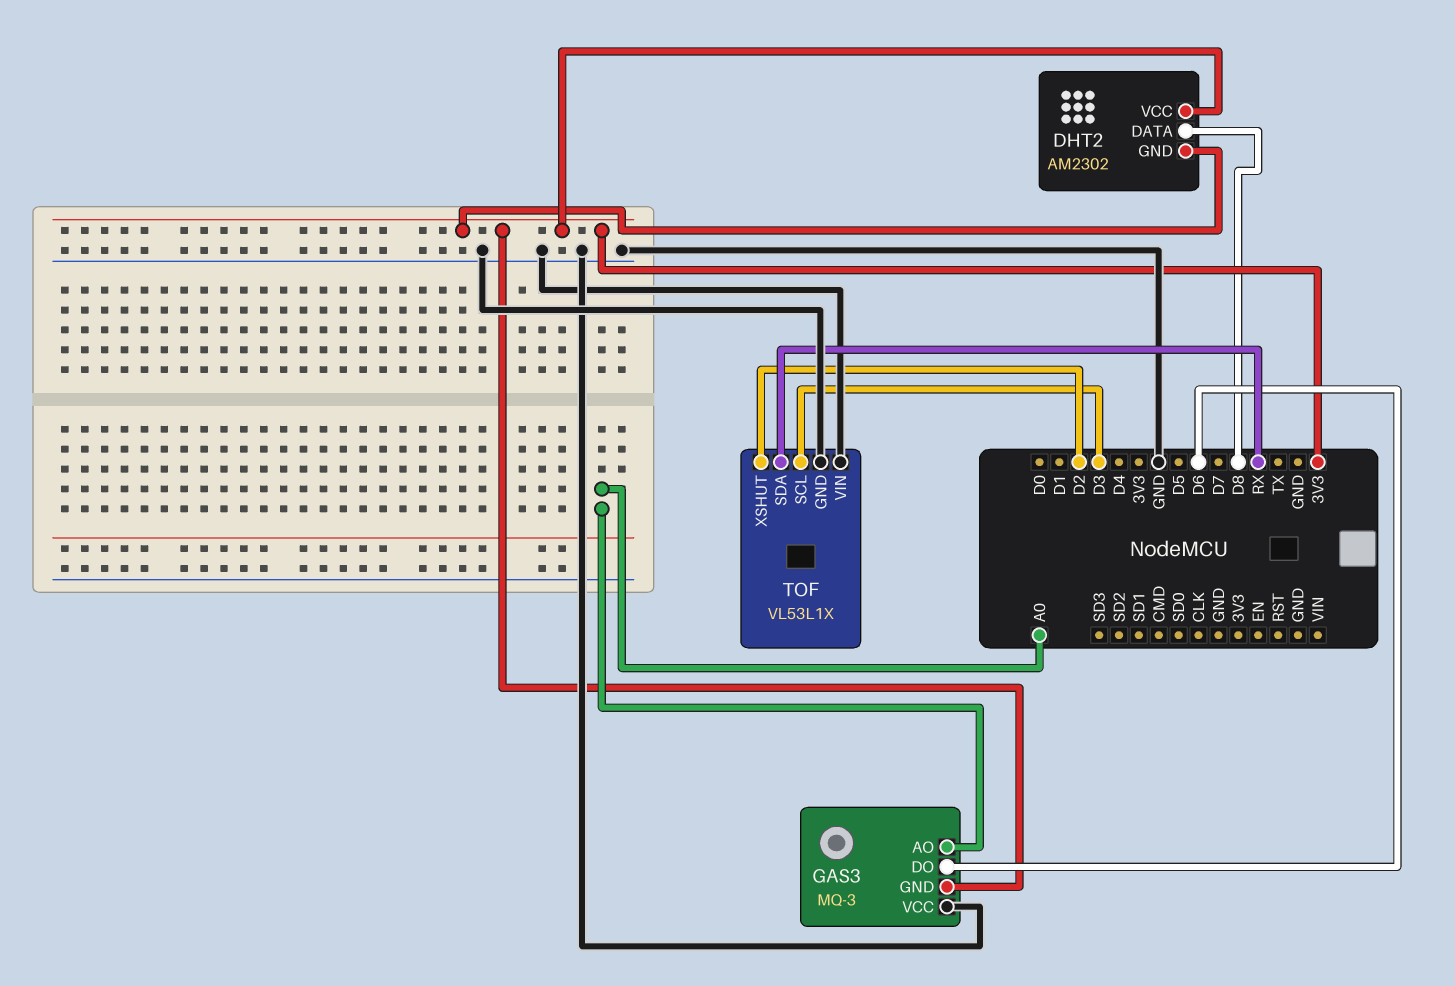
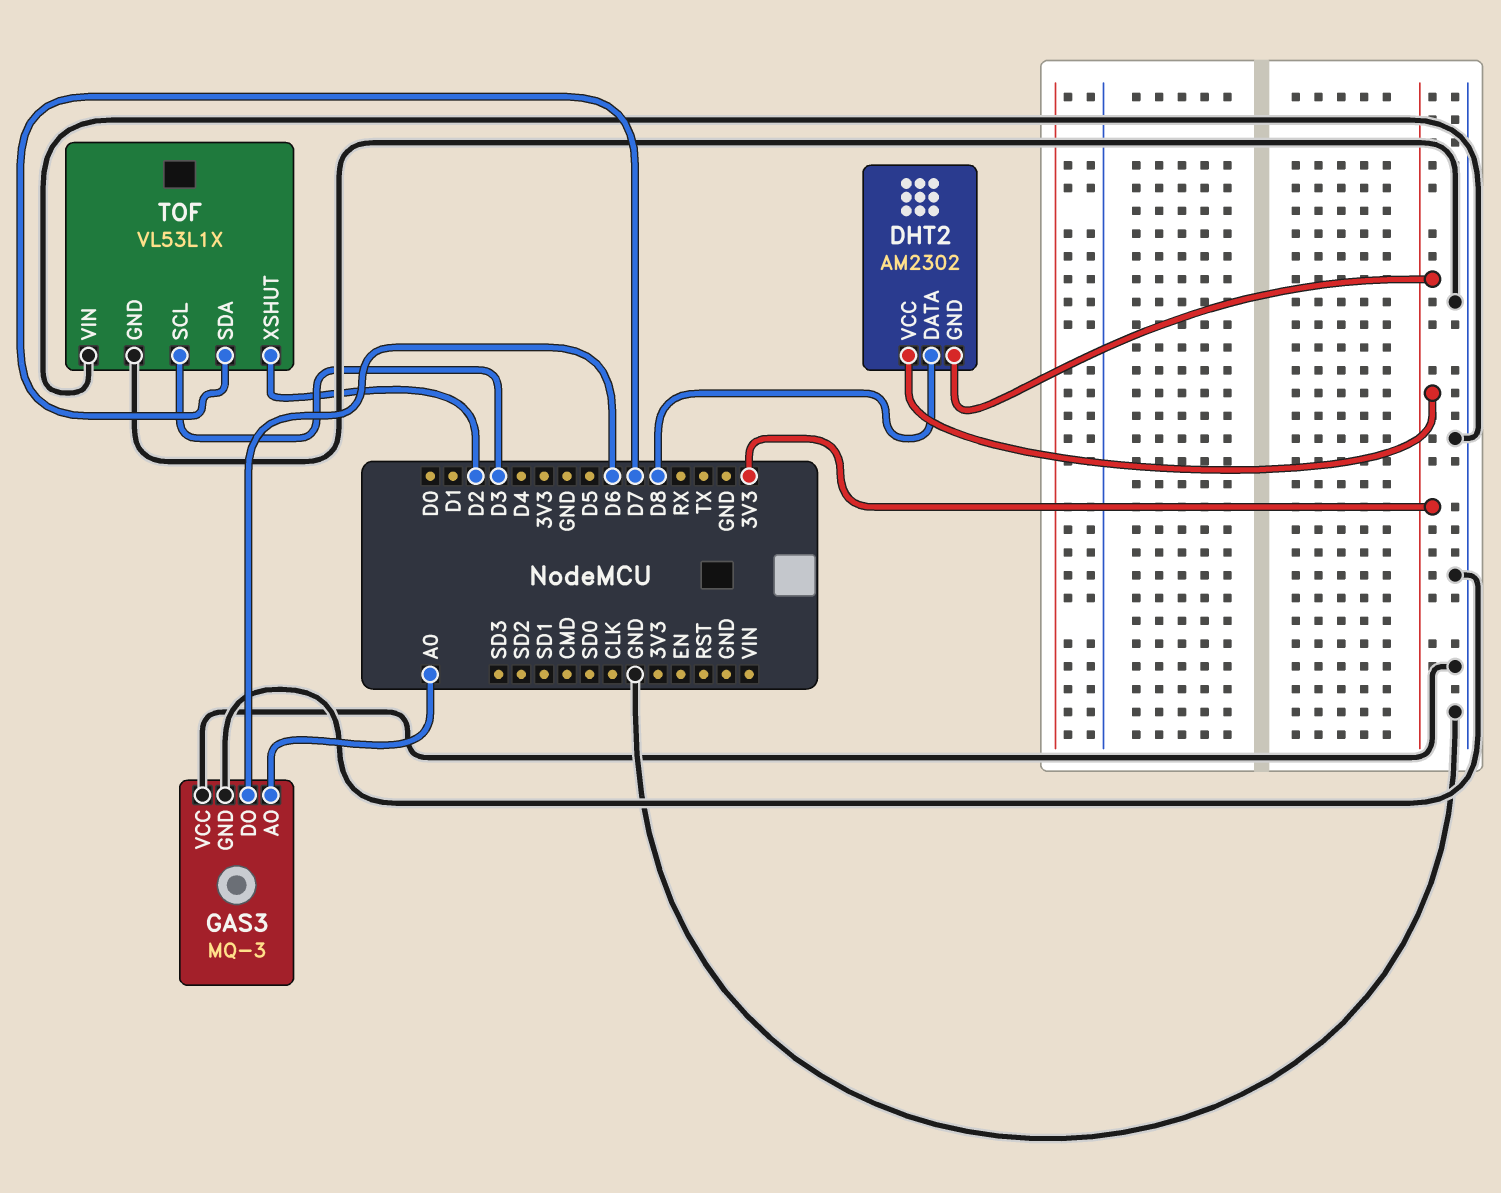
GAS3 pin GND: 3V3 -> GND
TOF pin SDA: RX -> D7

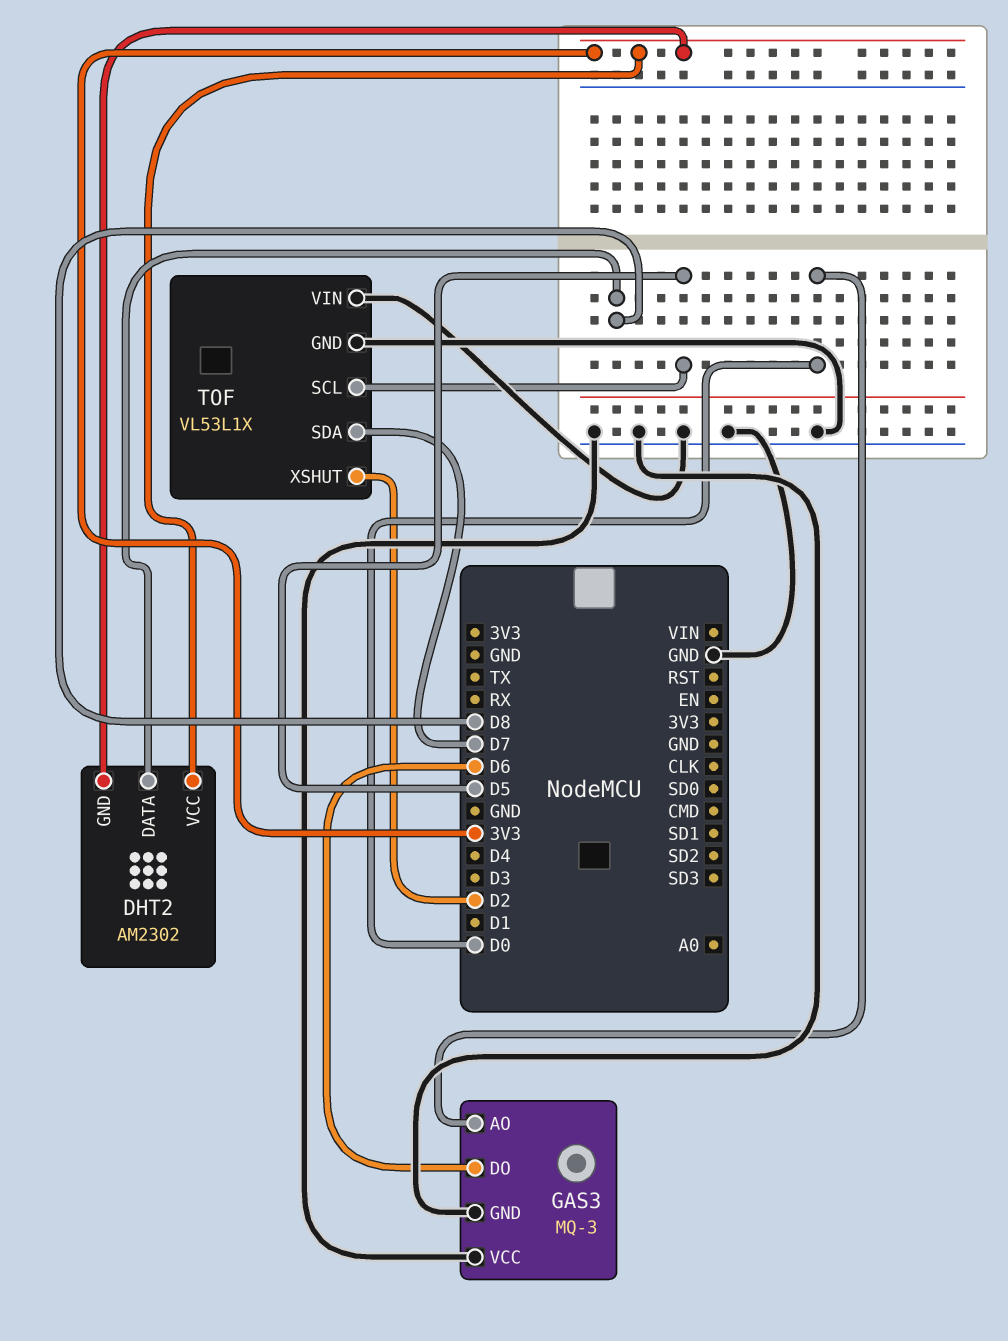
GAS3 pin AO: A0 -> D0
TOF pin SCL: D3 -> D5

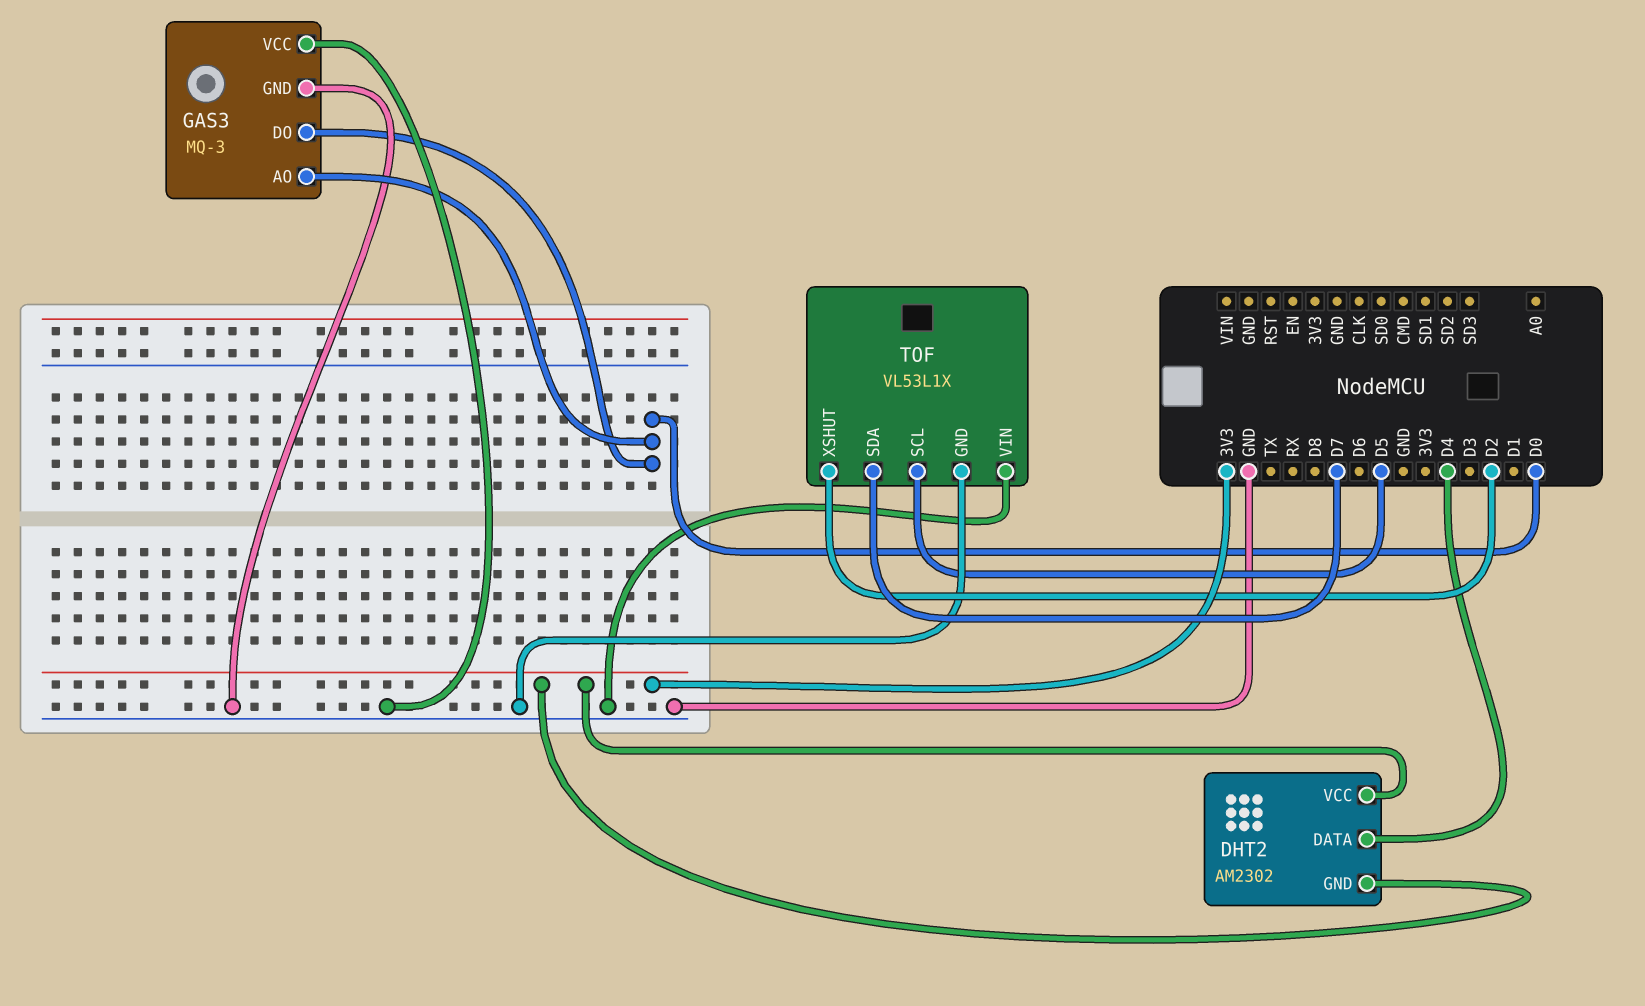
DHT2 pin DATA: D8 -> D4
GAS3 pin DO: D6 -> D0

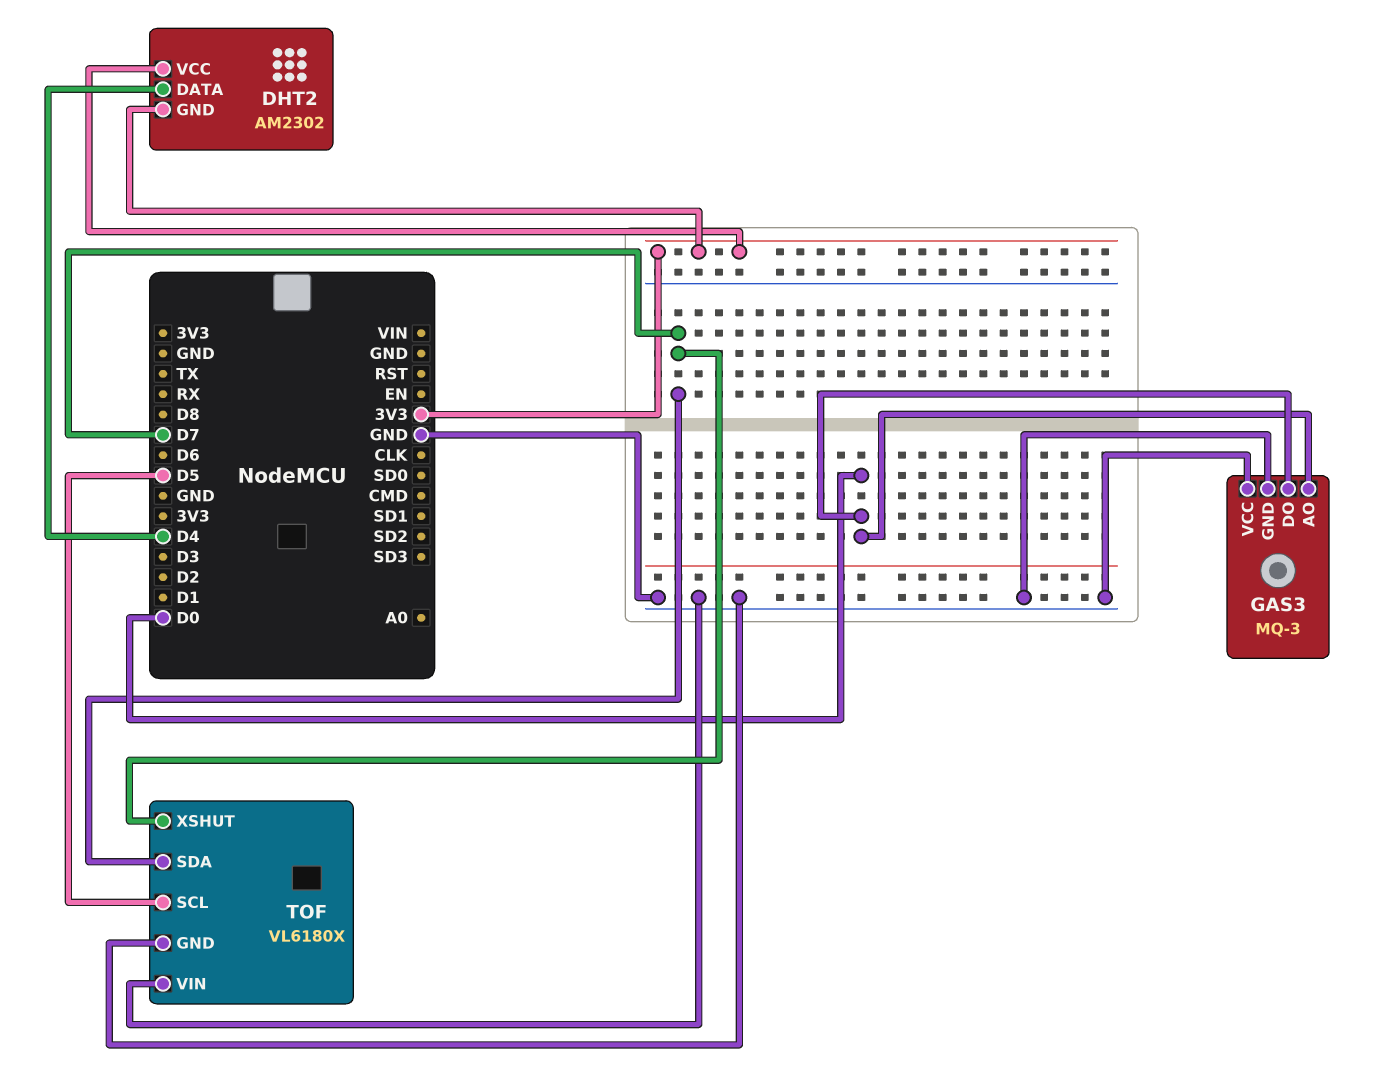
TOF: VL53L1X -> VL6180X
TOF pin XSHUT: D2 -> D7

